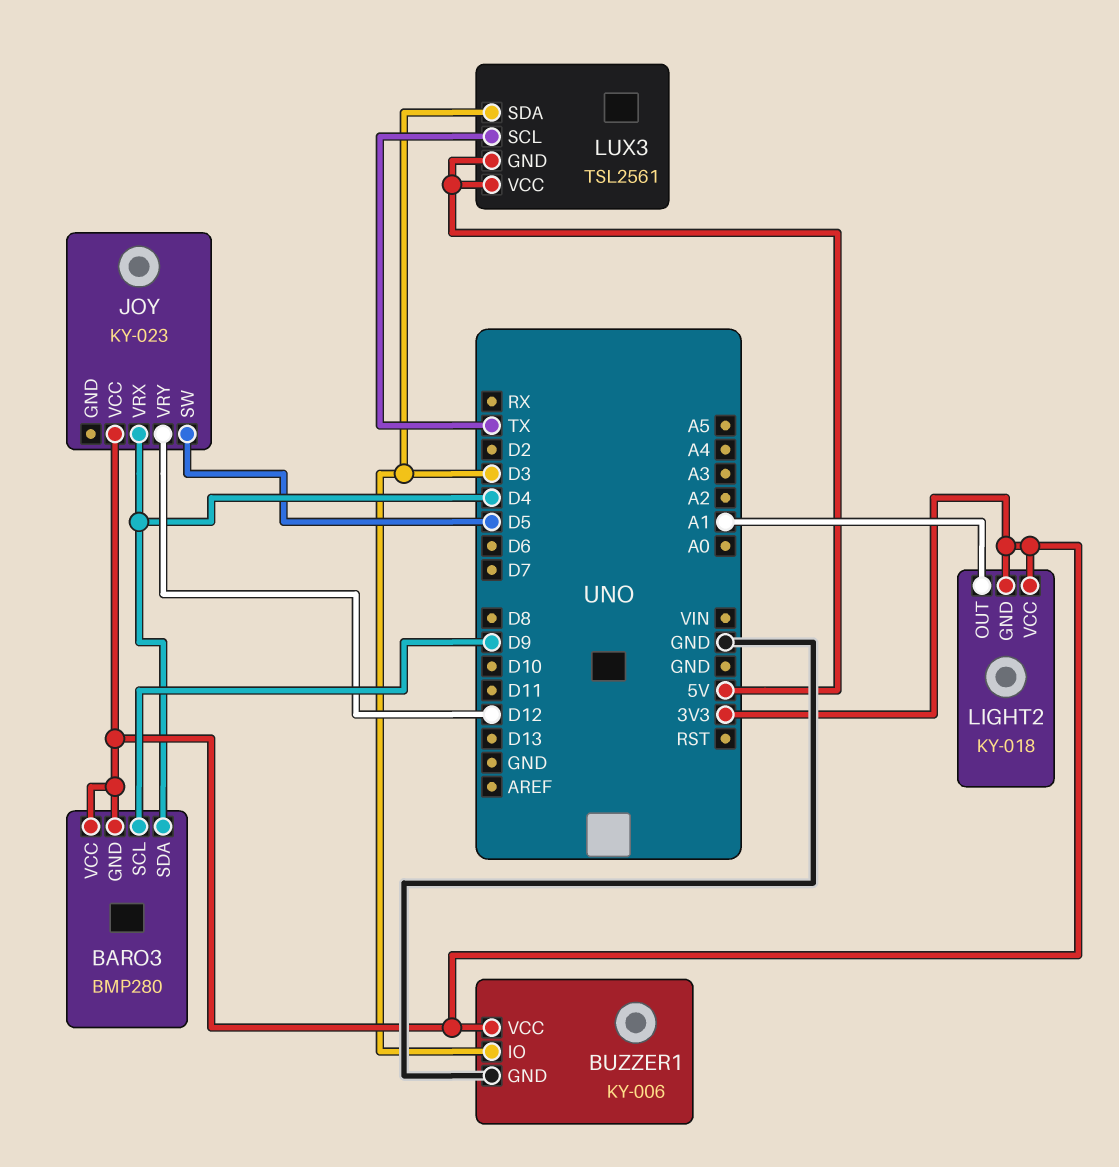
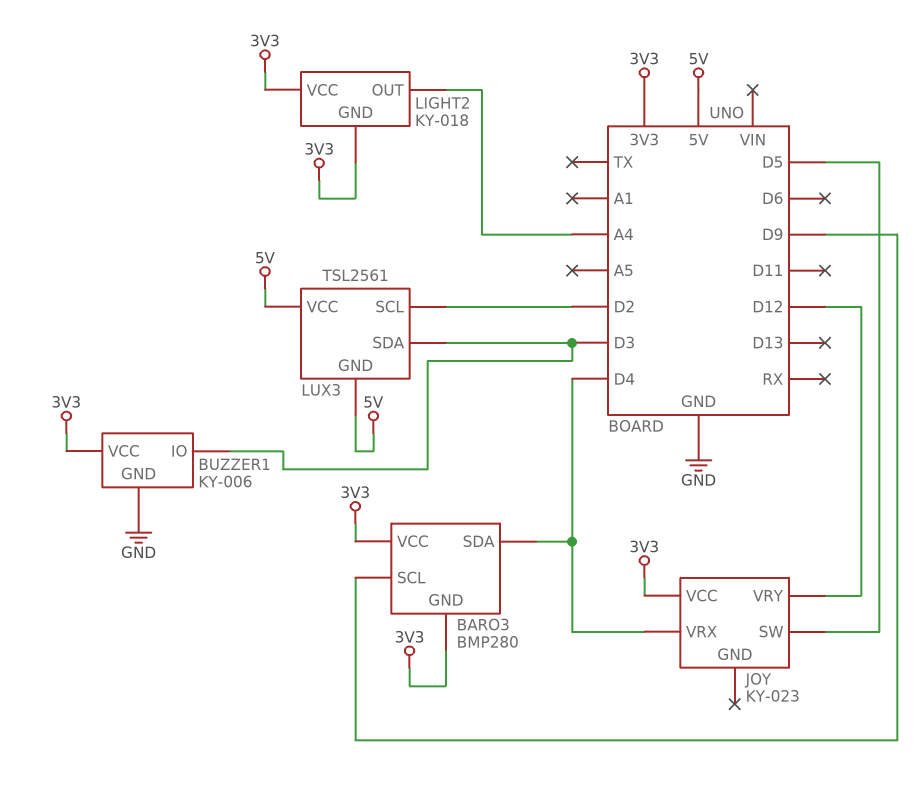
LIGHT2 pin OUT: A1 -> A4
LUX3 pin SCL: TX -> D2

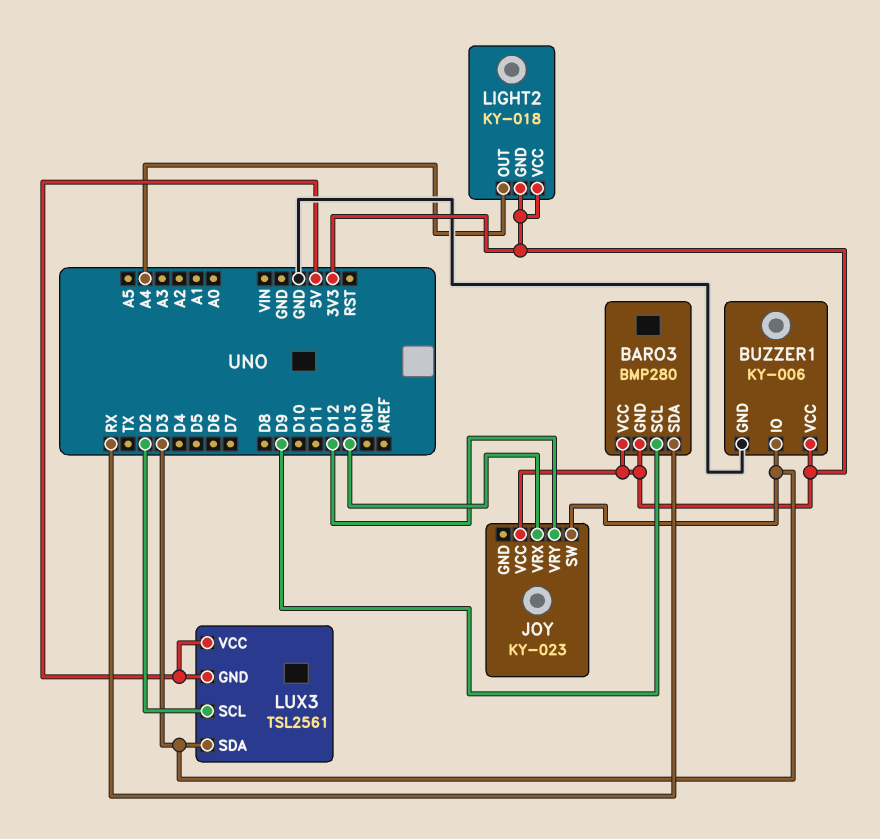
BARO3 pin SDA: D4 -> RX
JOY pin SW: D5 -> D3
JOY pin VRX: D4 -> D13

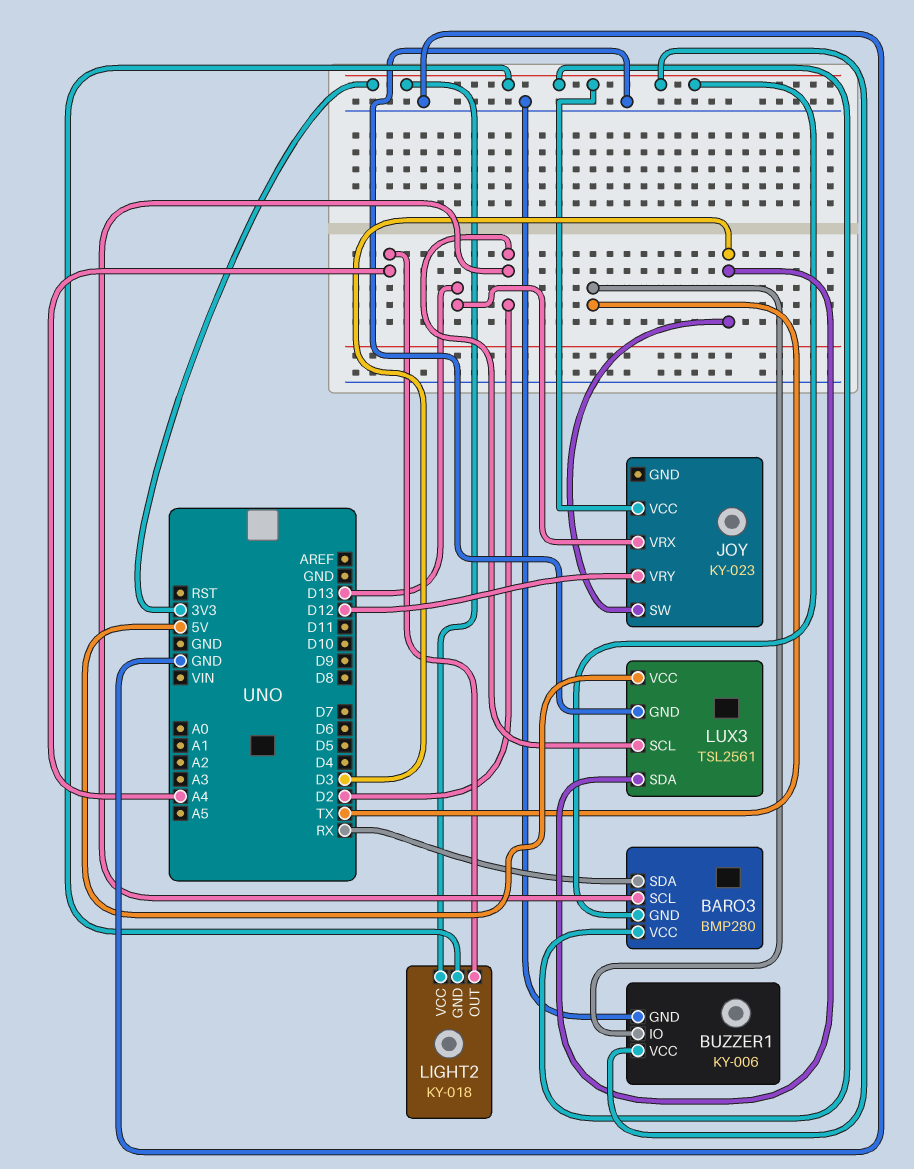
BARO3 pin SCL: D9 -> D2
BUZZER1 pin IO: D3 -> TX
LUX3 pin GND: 5V -> GND

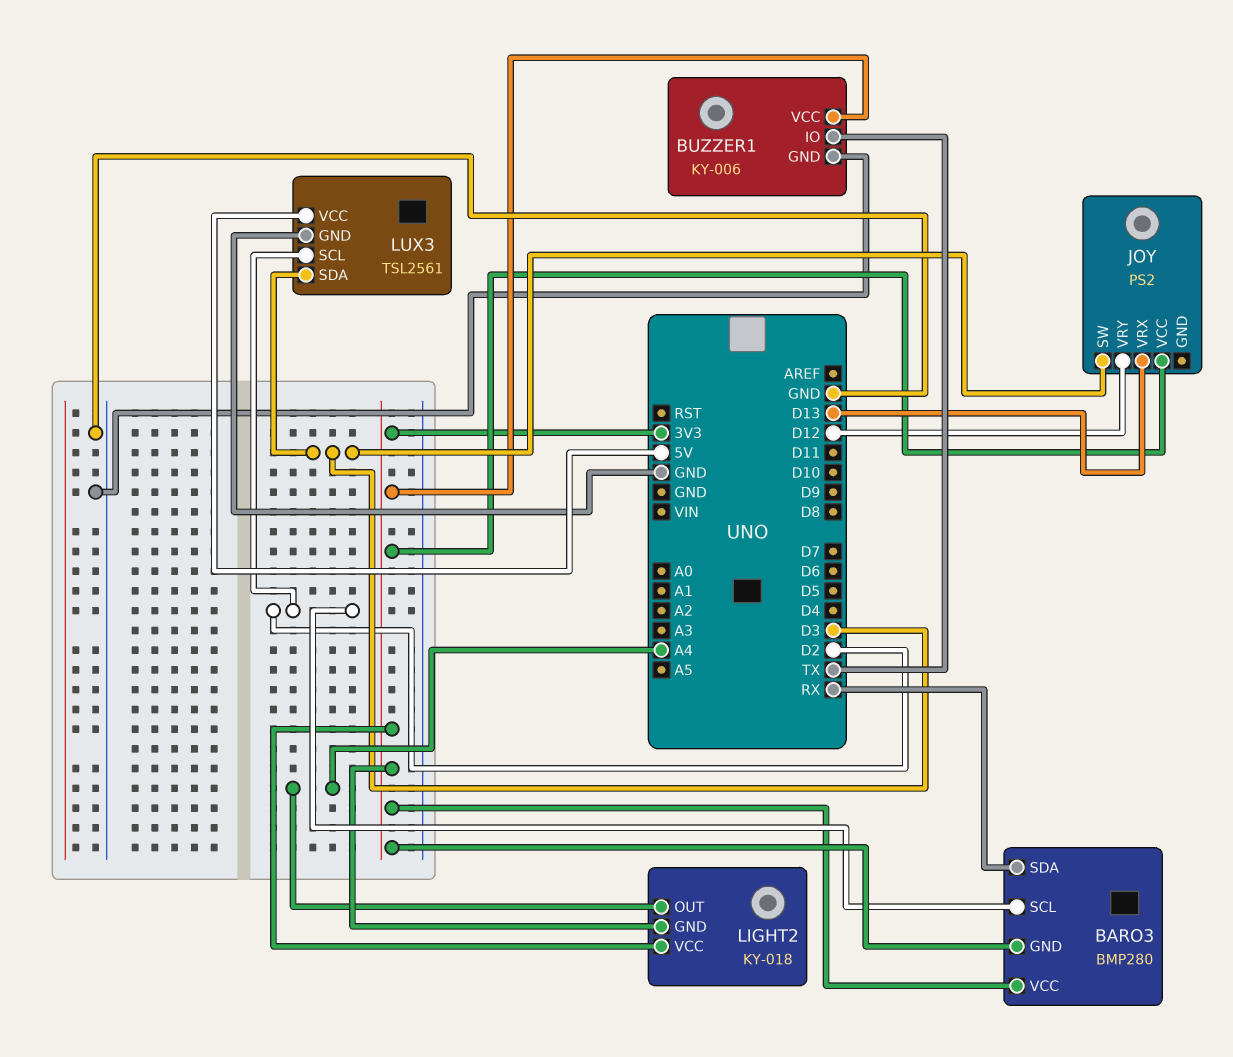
JOY: KY-023 -> PS2

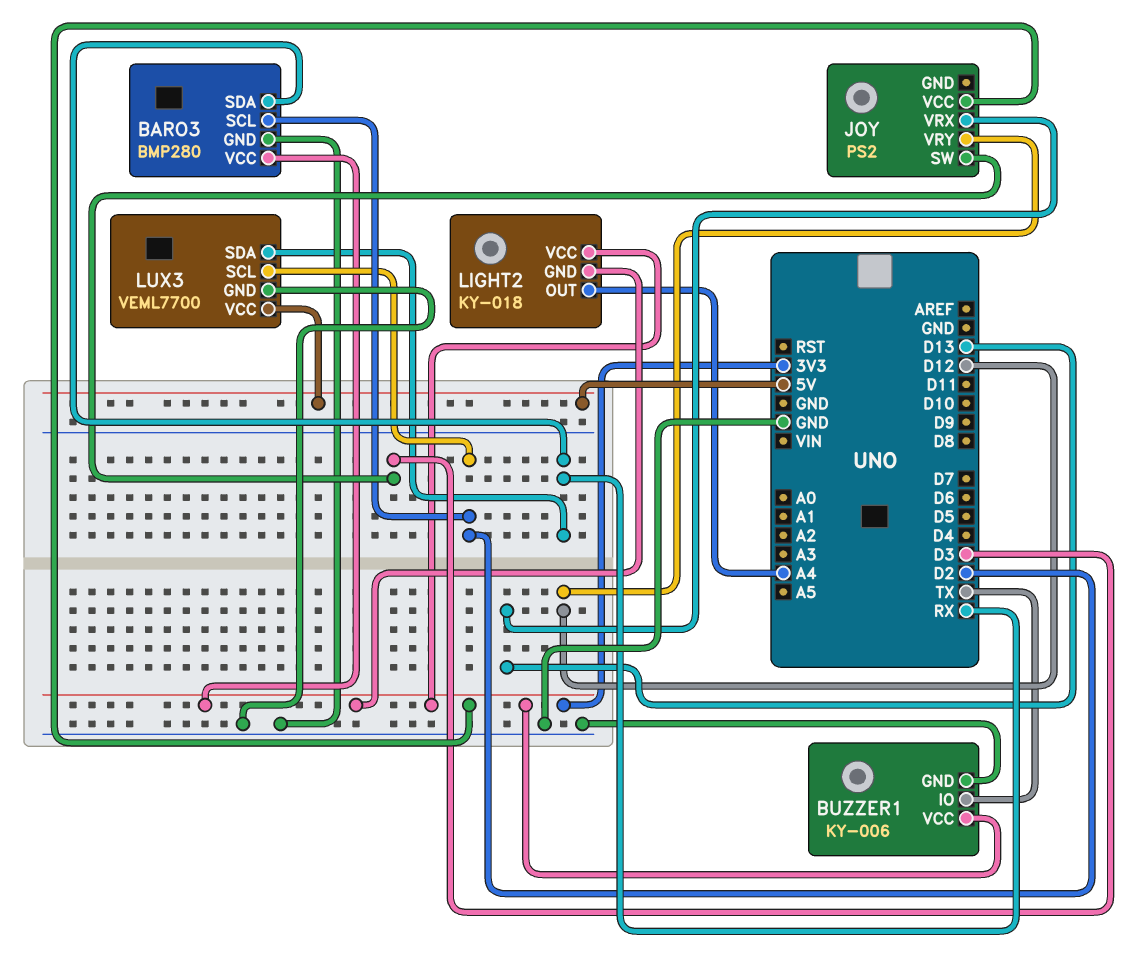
BARO3 pin GND: 3V3 -> GND
LUX3: TSL2561 -> VEML7700
LUX3 pin SDA: D3 -> RX

